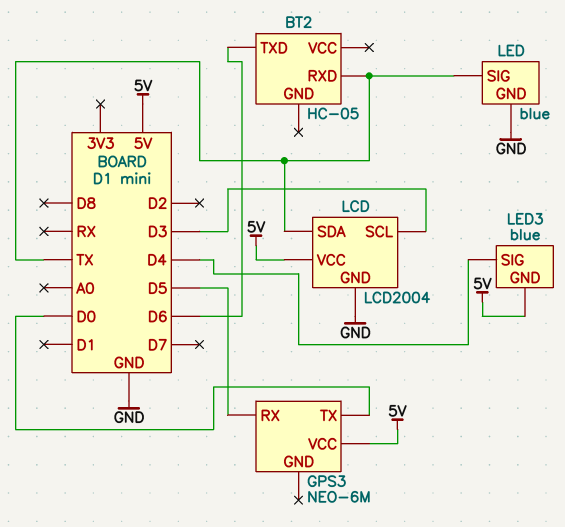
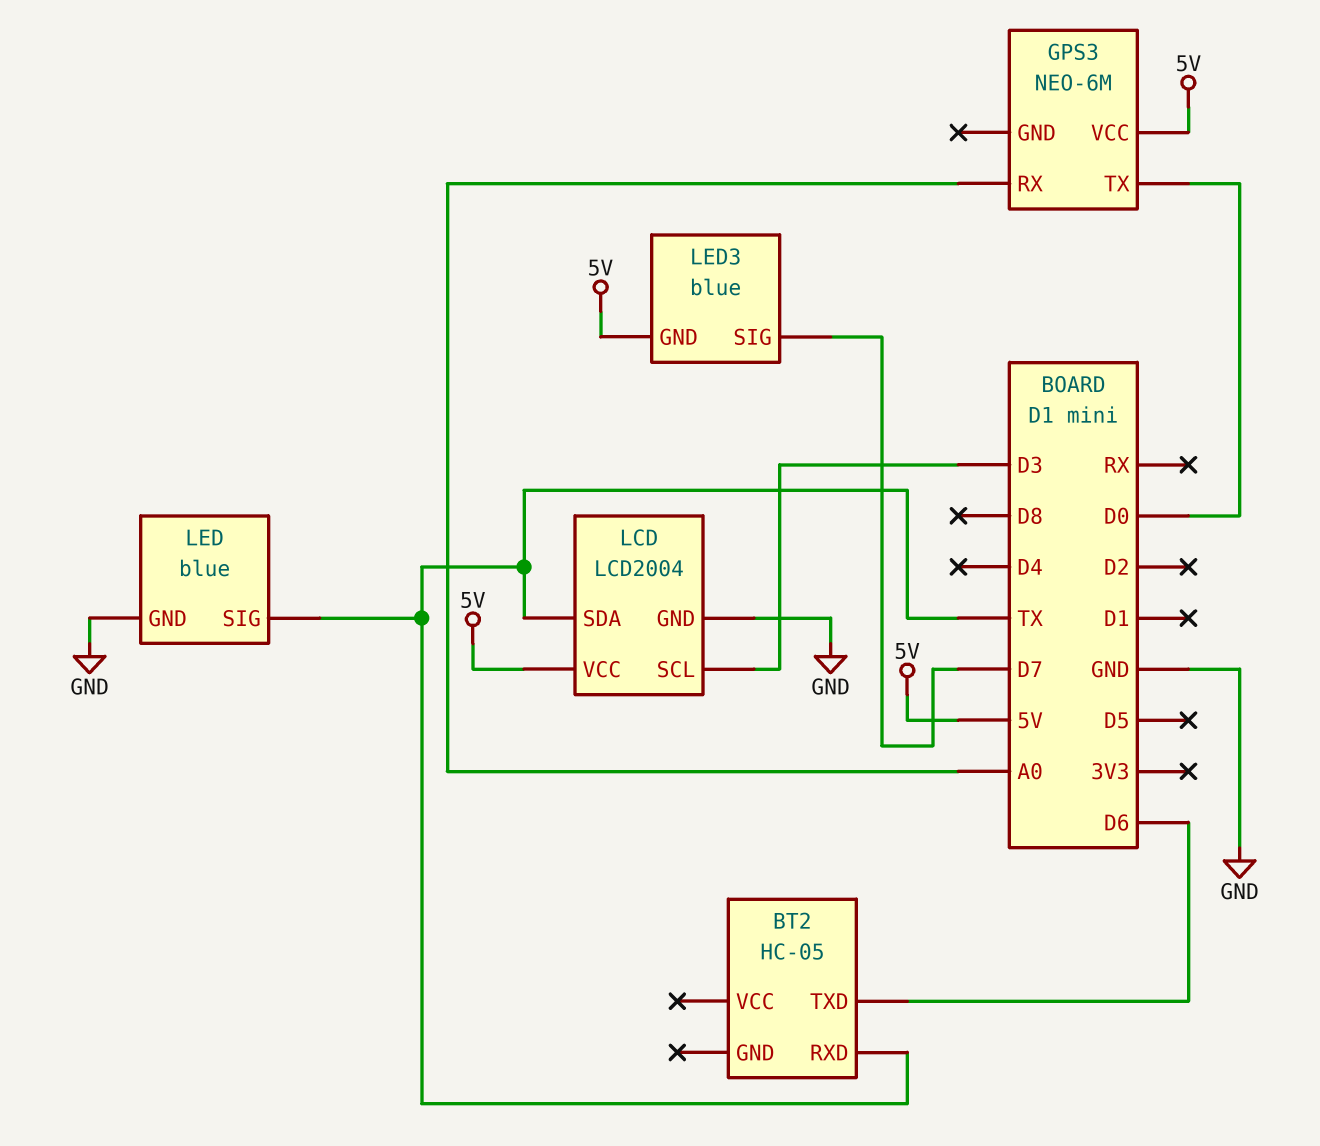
GPS3 pin RX: D5 -> A0
LED3 pin SIG: D4 -> D7

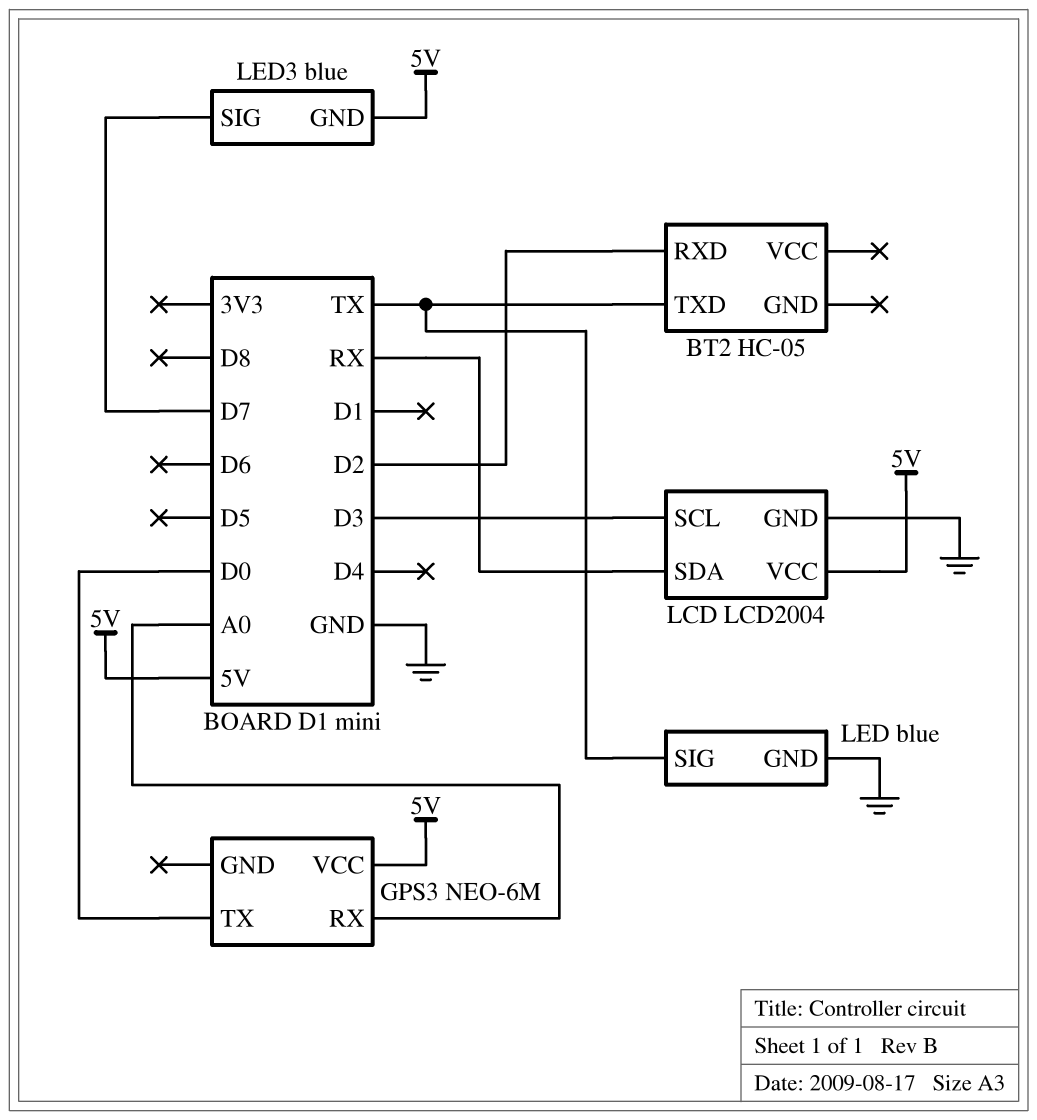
BT2 pin RXD: TX -> D2
BT2 pin TXD: D6 -> TX
LCD pin SDA: TX -> RX

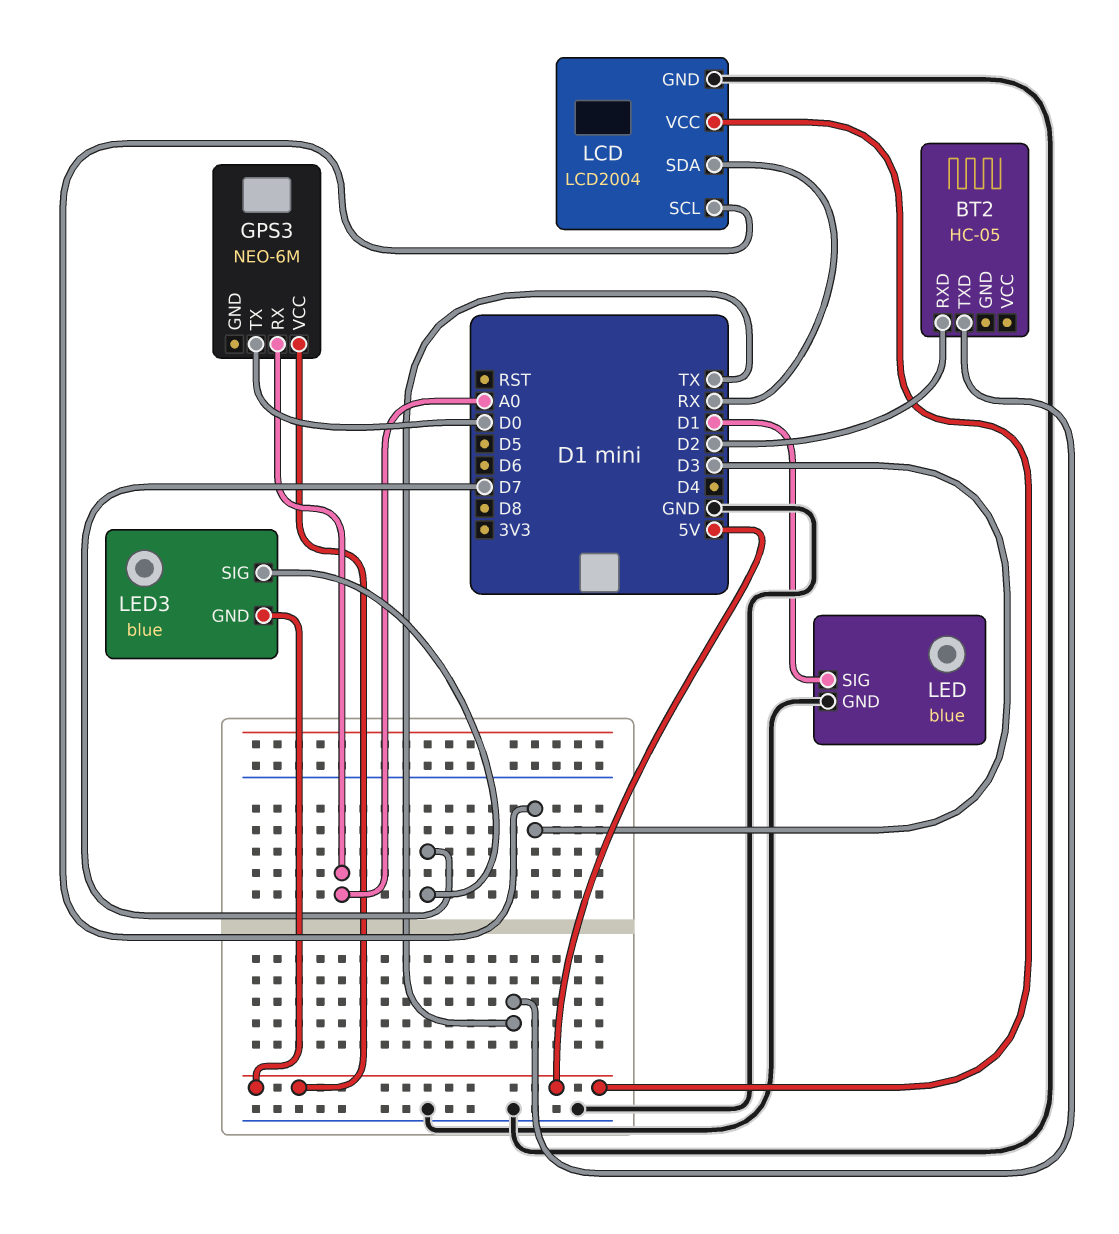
LED pin SIG: TX -> D1

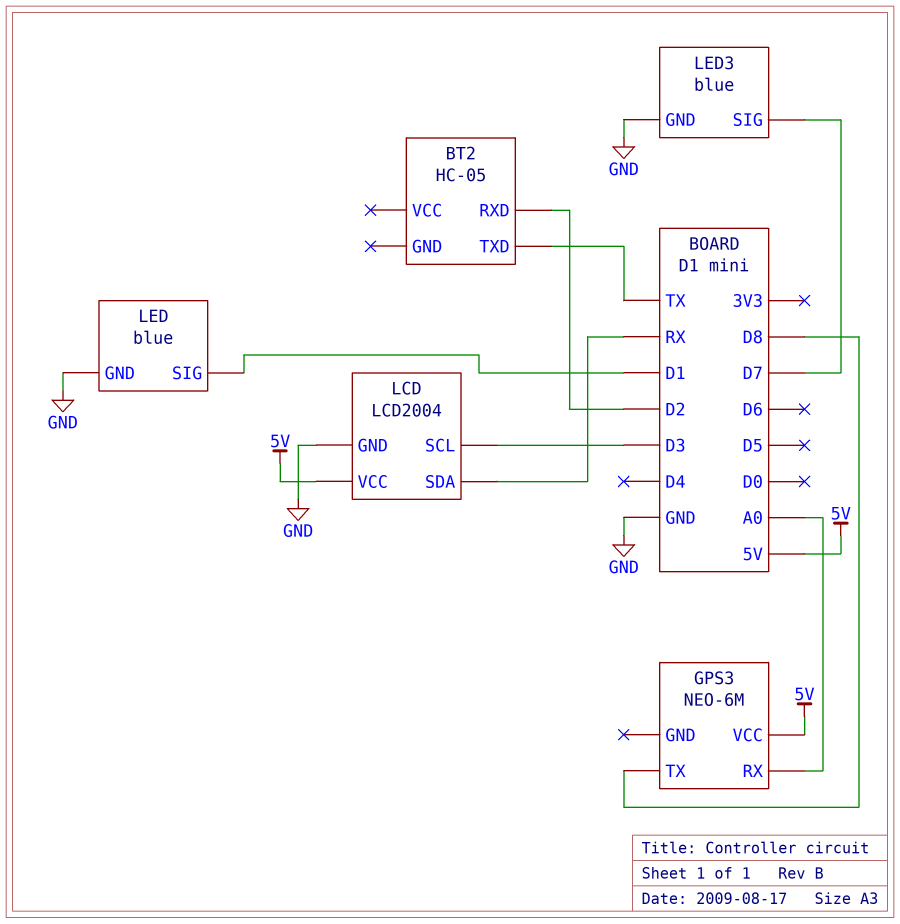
GPS3 pin TX: D0 -> D8
LED3 pin GND: 5V -> GND

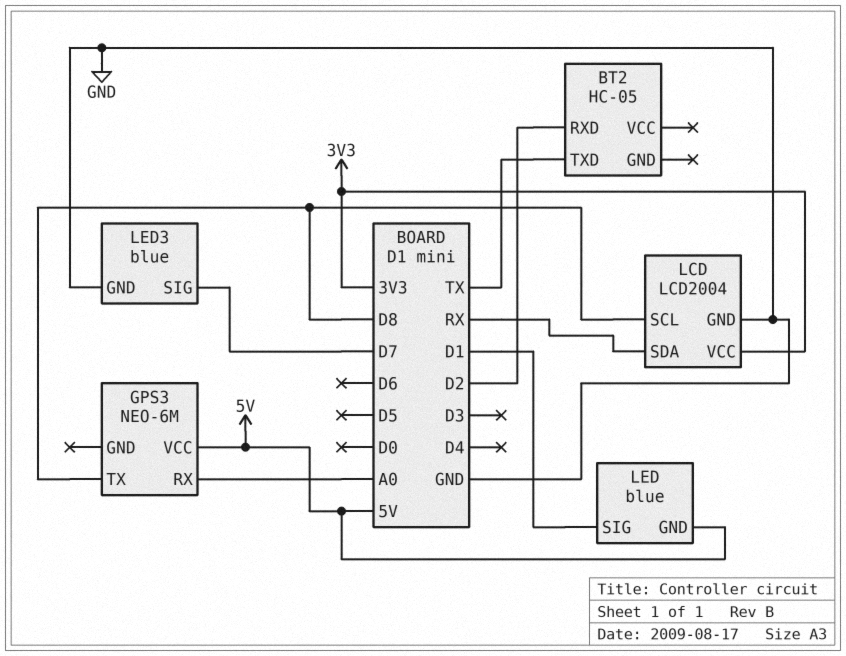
LCD pin SCL: D3 -> D8
LCD pin VCC: 5V -> 3V3
LED pin GND: GND -> 5V

